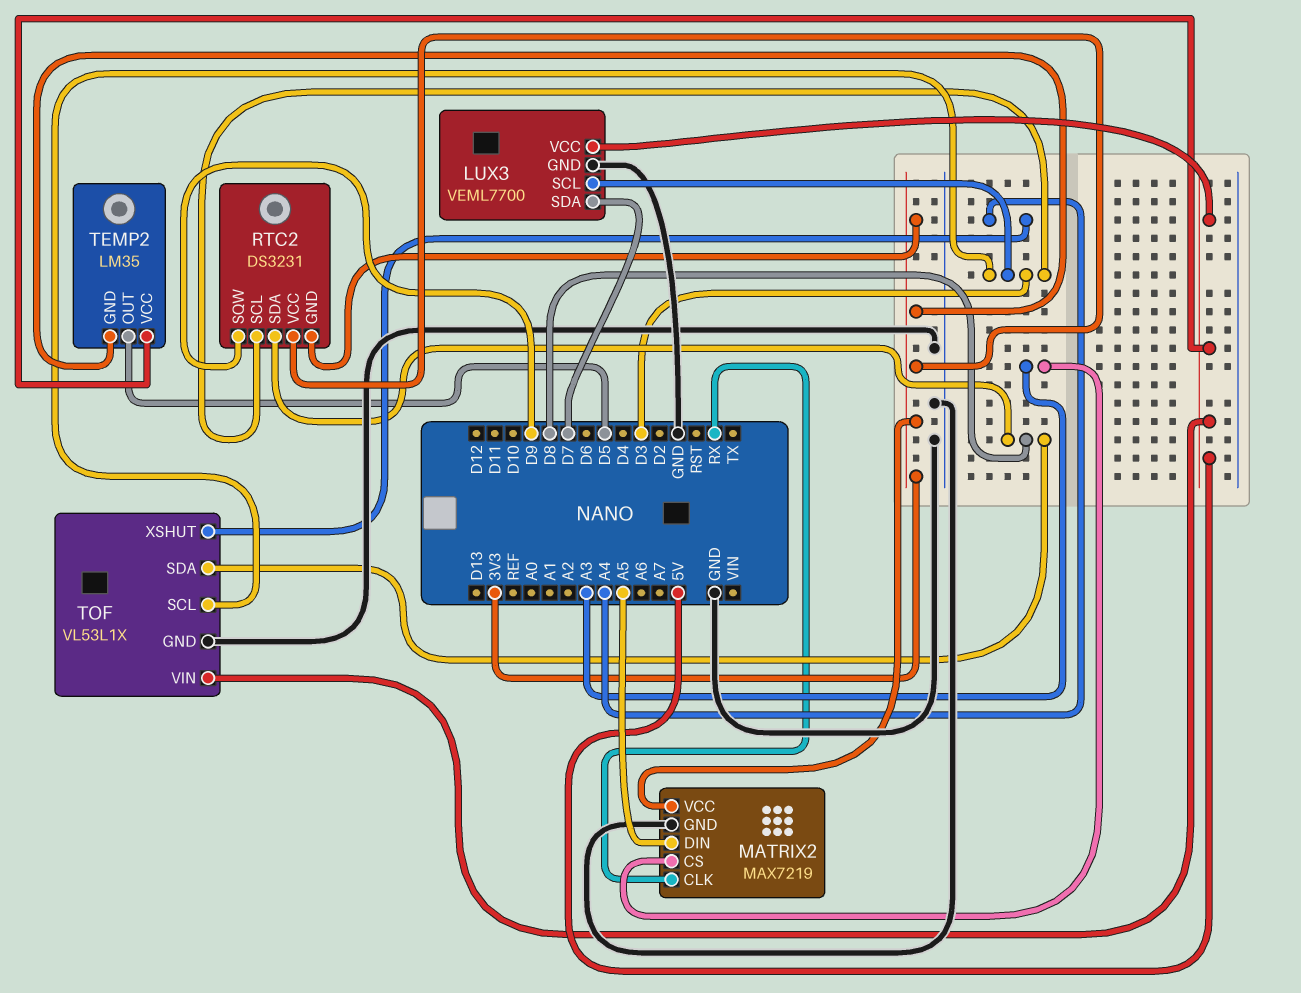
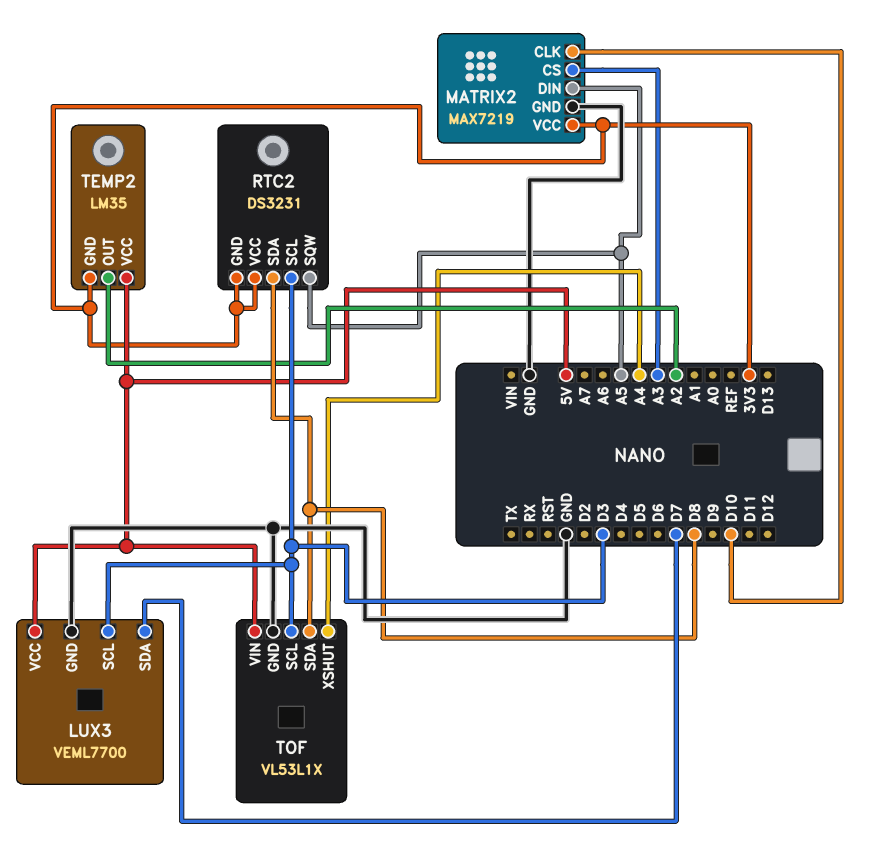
MATRIX2 pin CLK: RX -> D10
RTC2 pin SQW: D9 -> A5
TEMP2 pin OUT: D5 -> A2

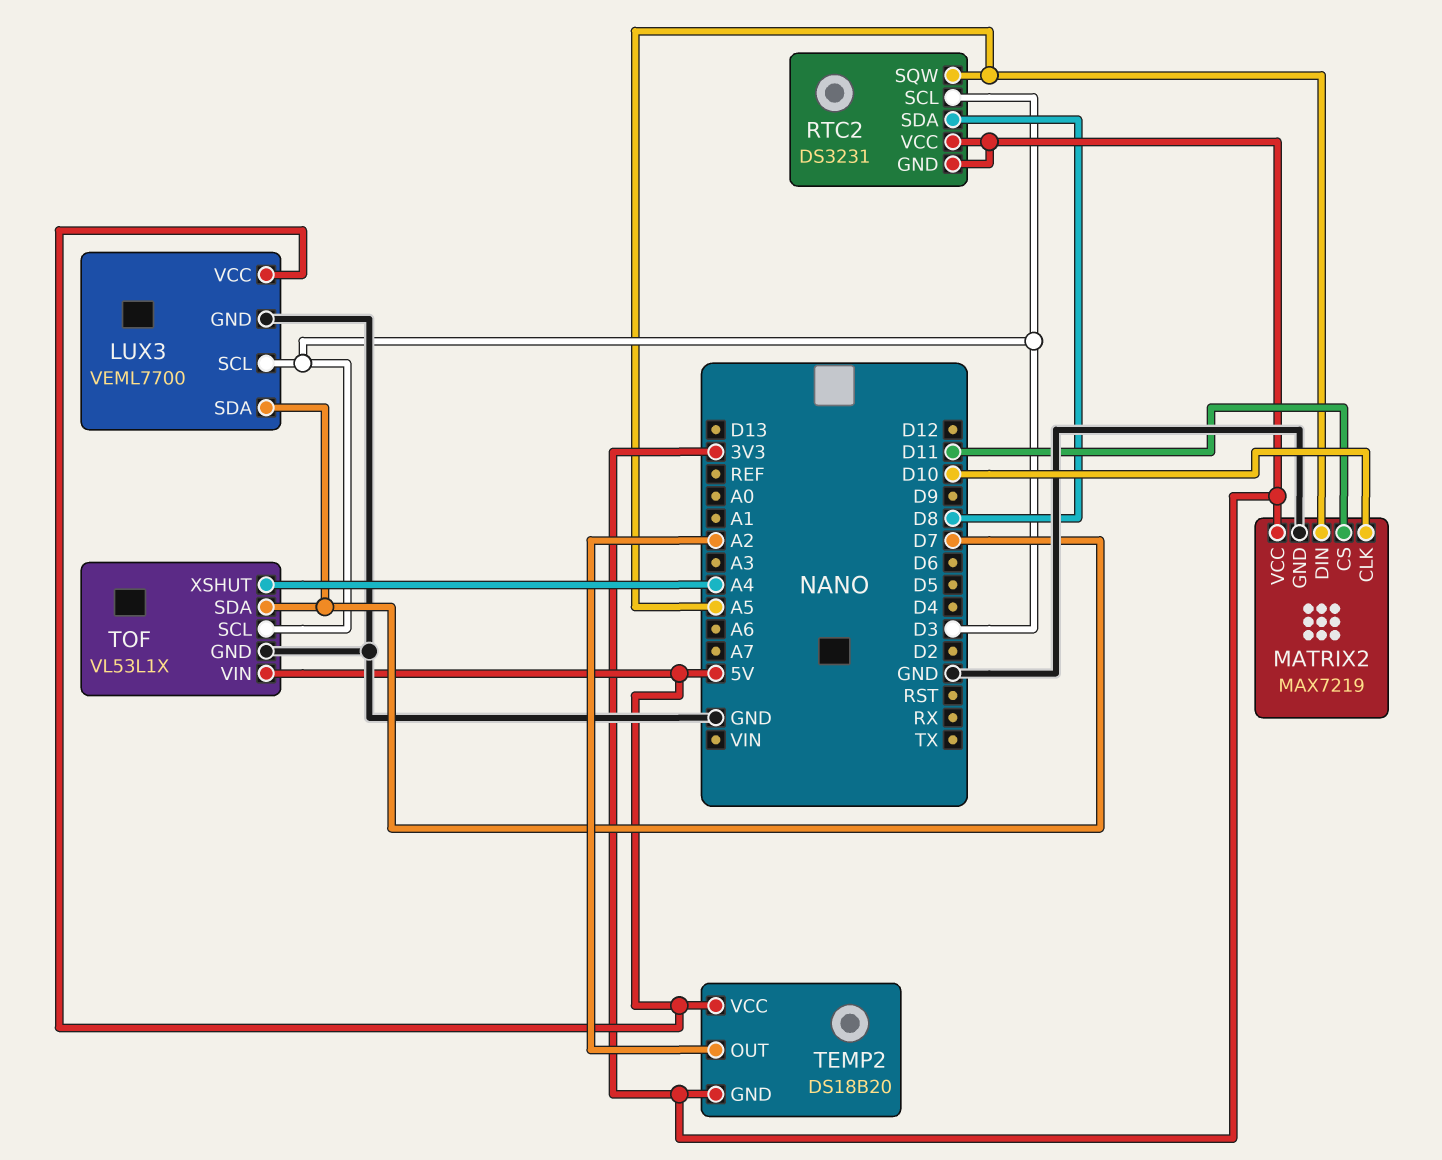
MATRIX2 pin CS: A3 -> D11
TEMP2: LM35 -> DS18B20
TOF pin SDA: D8 -> D7

